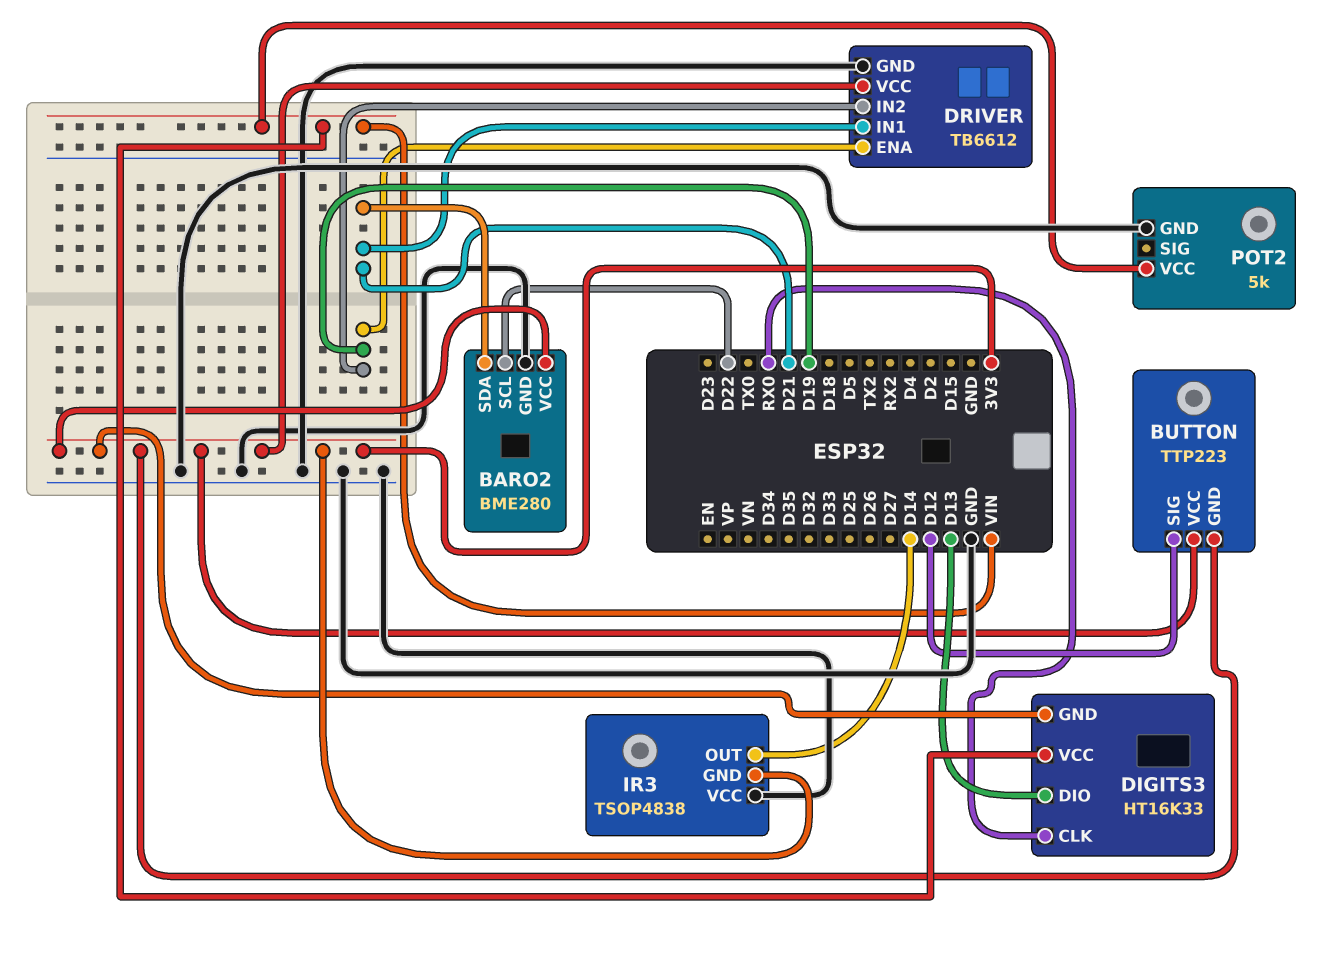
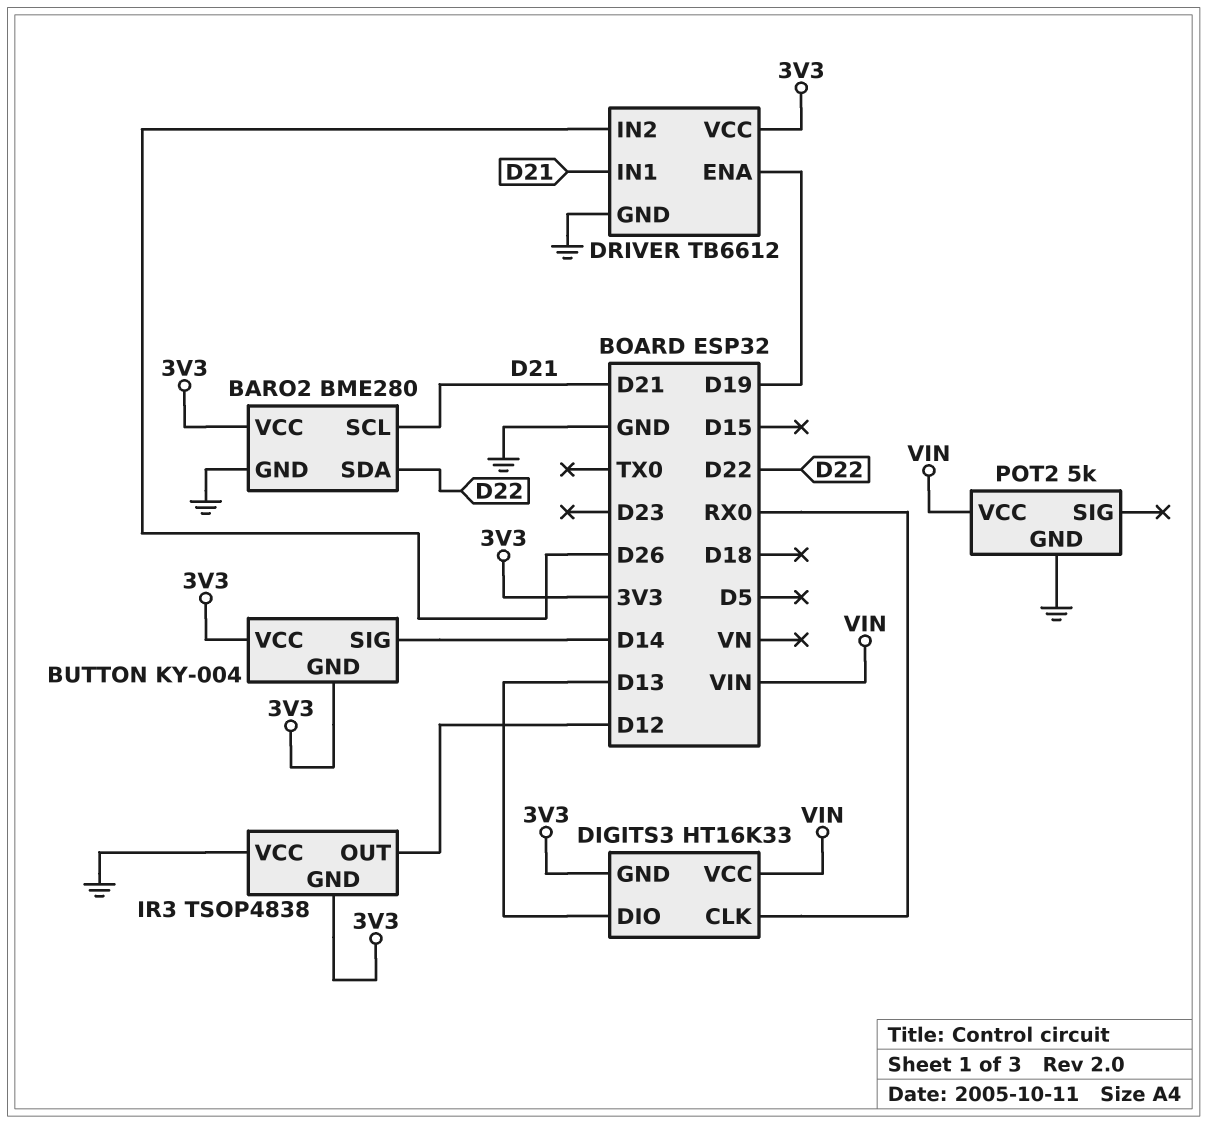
BARO2 pin SCL: D22 -> D21
BARO2 pin SDA: D21 -> D22
BUTTON: TTP223 -> KY-004
BUTTON pin SIG: D12 -> D14
DRIVER pin IN2: D19 -> D26
IR3 pin OUT: D14 -> D12

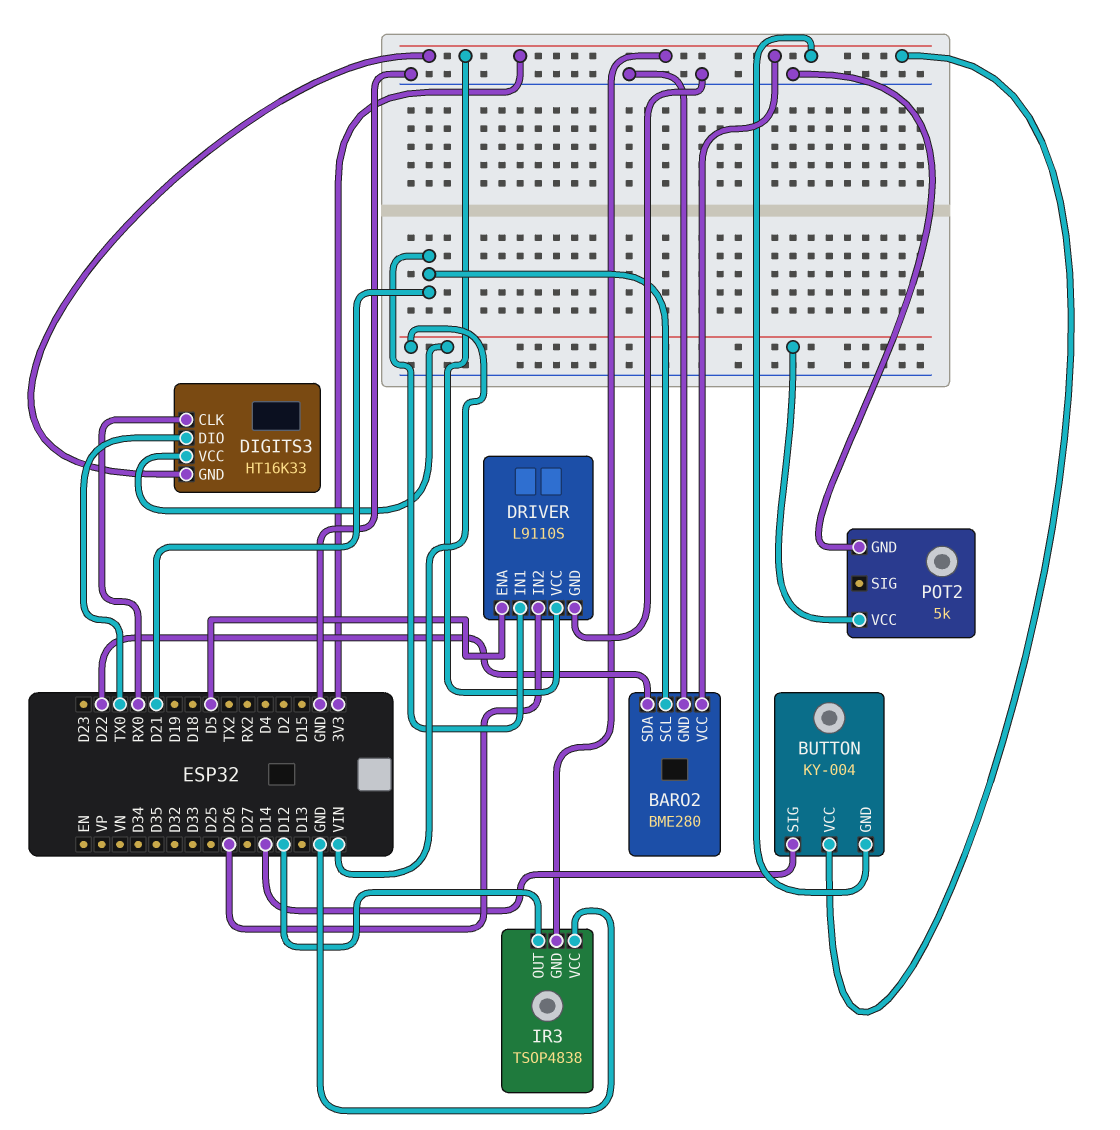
DIGITS3 pin DIO: D13 -> TX0
DRIVER: TB6612 -> L9110S
DRIVER pin ENA: D19 -> D5

